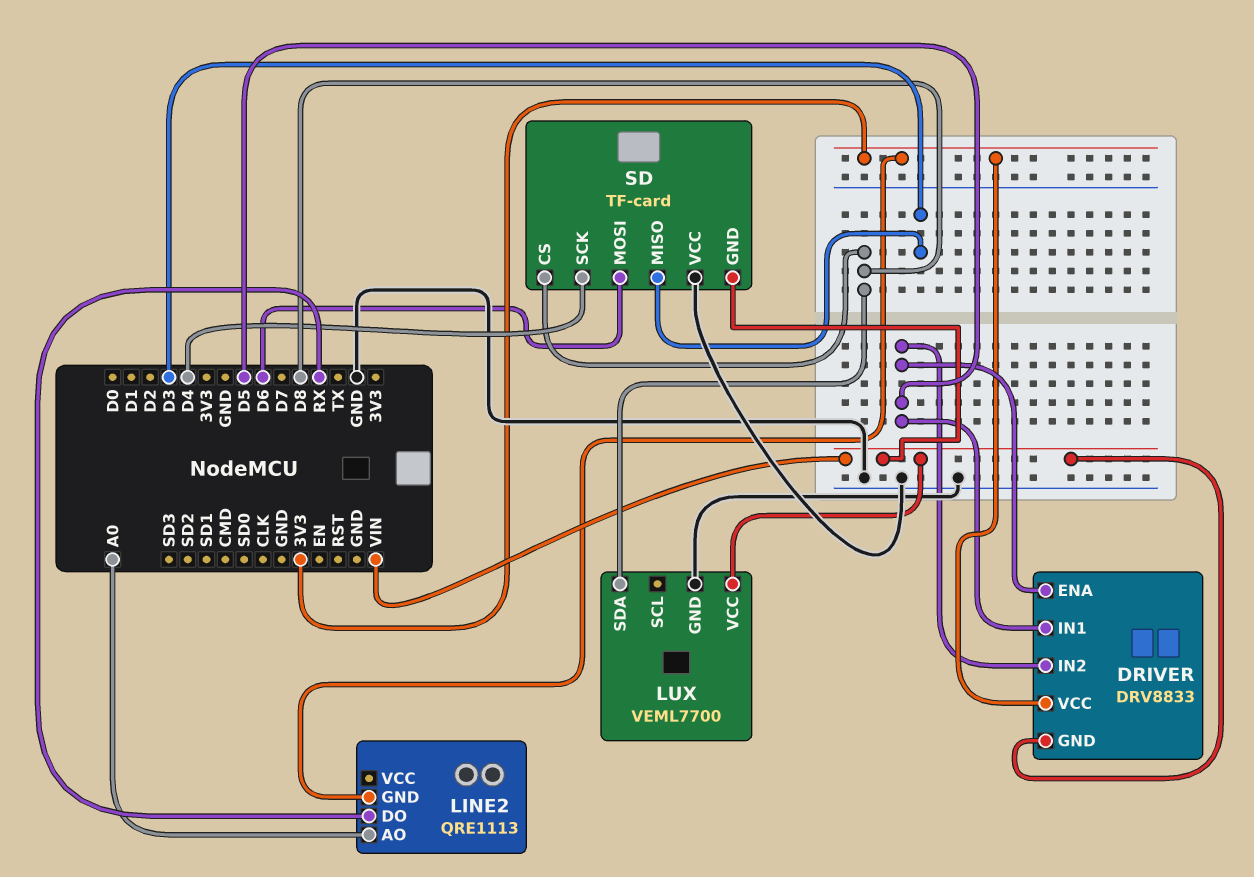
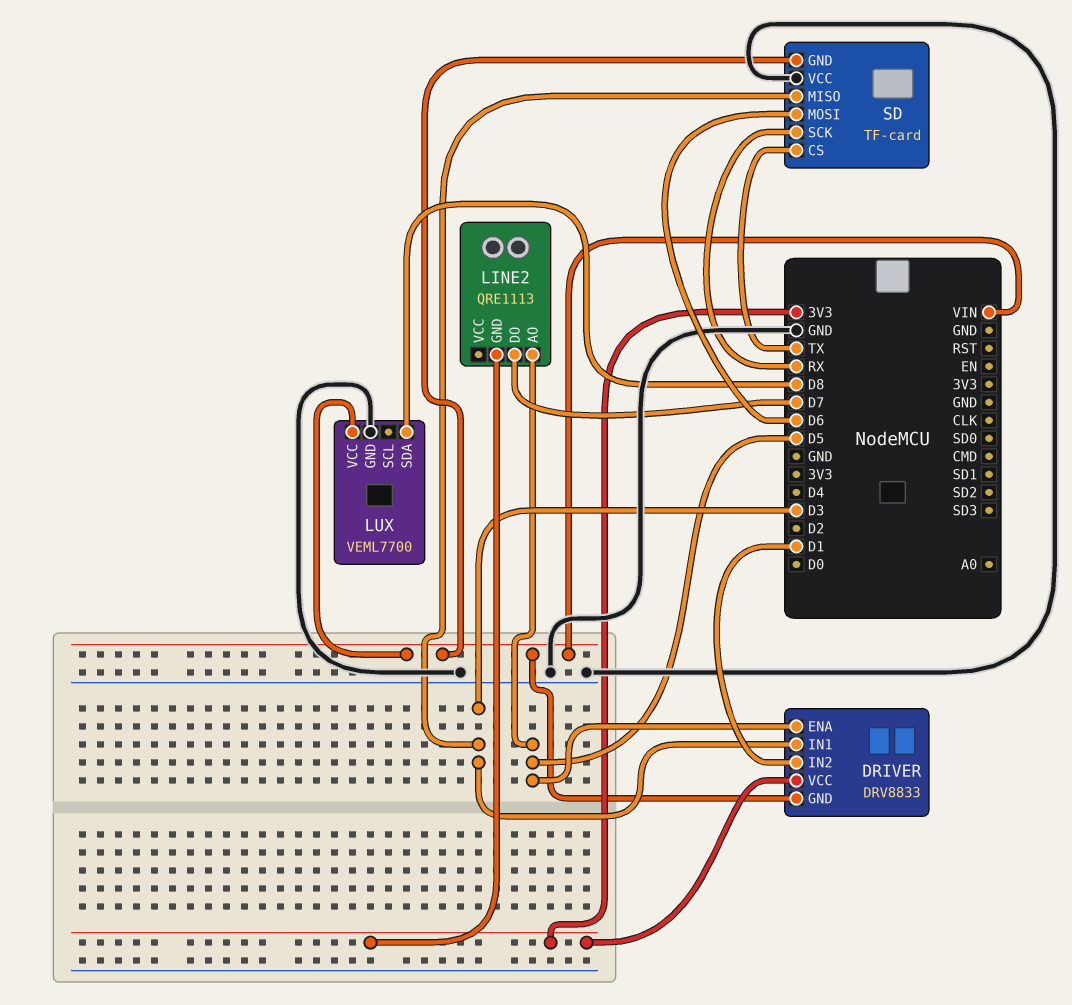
DRIVER pin IN1: D5 -> D3
DRIVER pin IN2: D5 -> D1
LINE2 pin AO: A0 -> D5
LINE2 pin DO: RX -> D7
SD pin CS: D8 -> TX
SD pin SCK: D4 -> RX

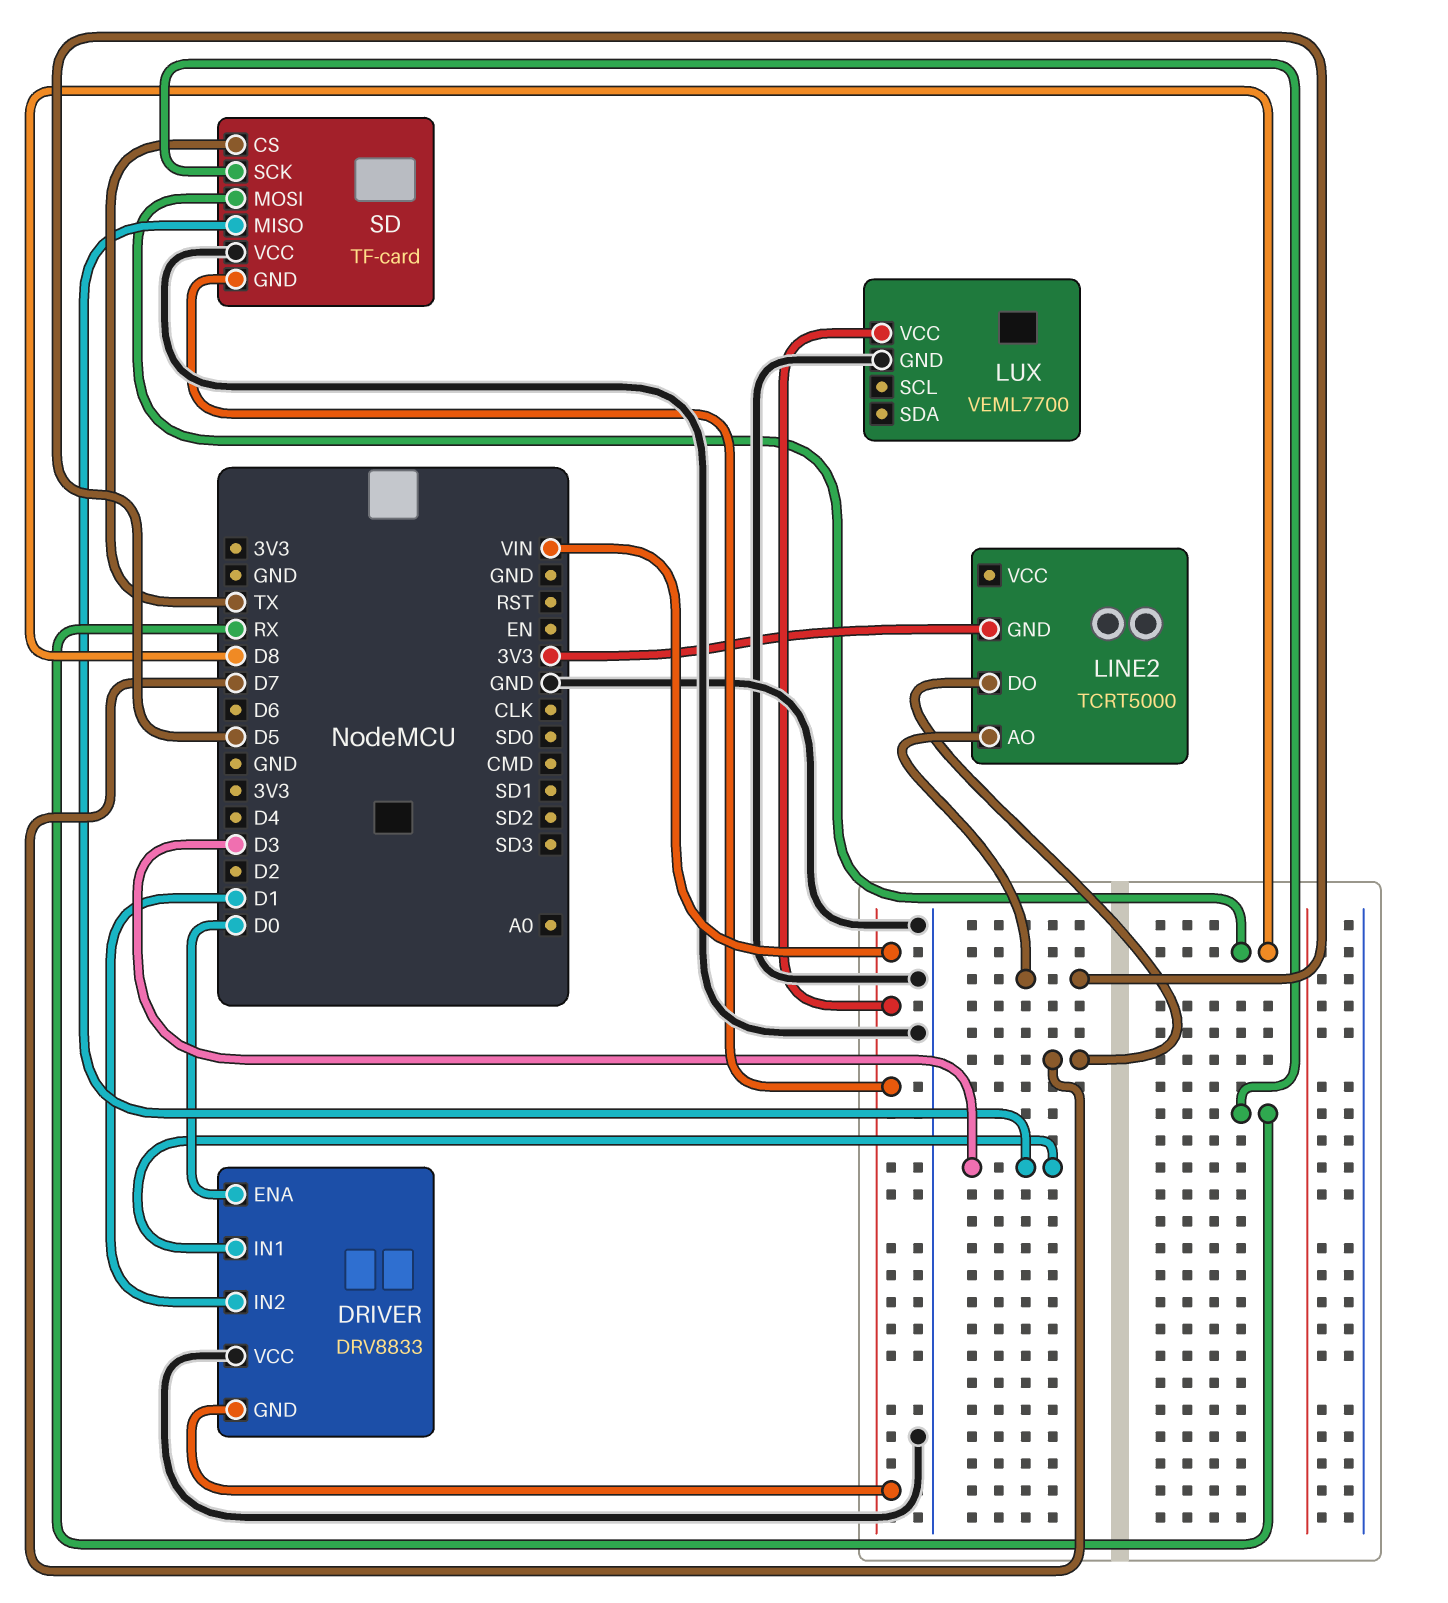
DRIVER pin ENA: D5 -> D0
DRIVER pin VCC: 3V3 -> GND
LINE2: QRE1113 -> TCRT5000
LUX pin SDA: D8 -> none
SD pin MOSI: D6 -> D8

